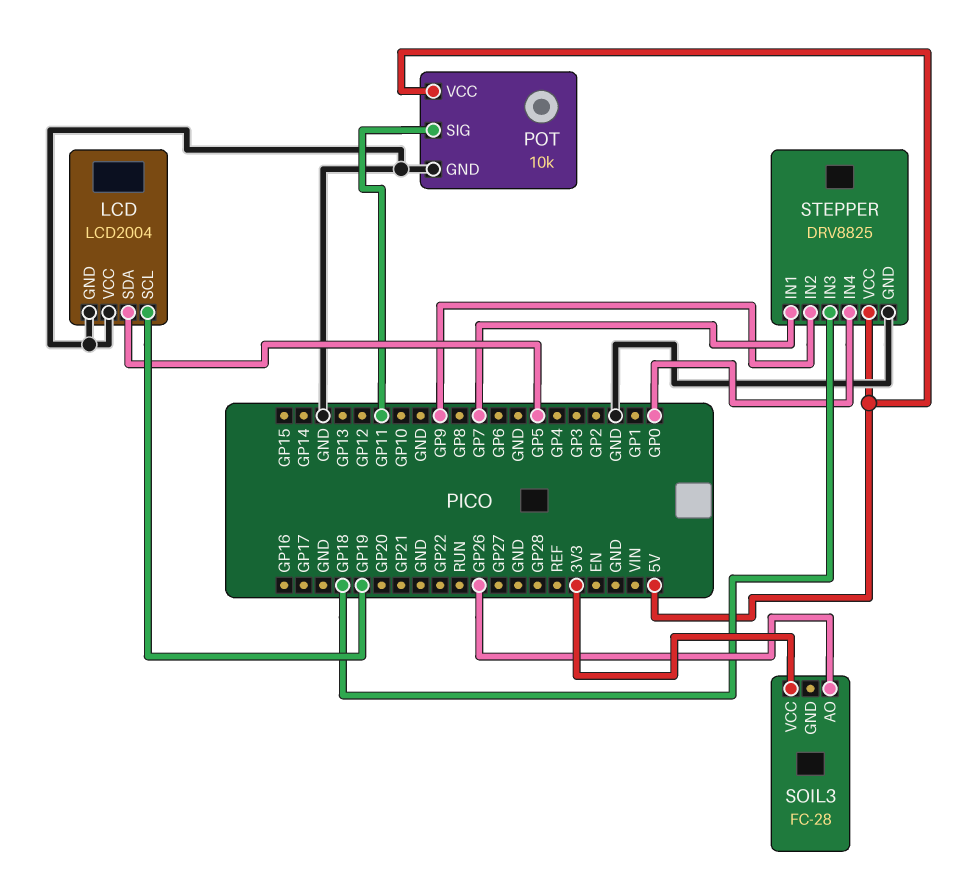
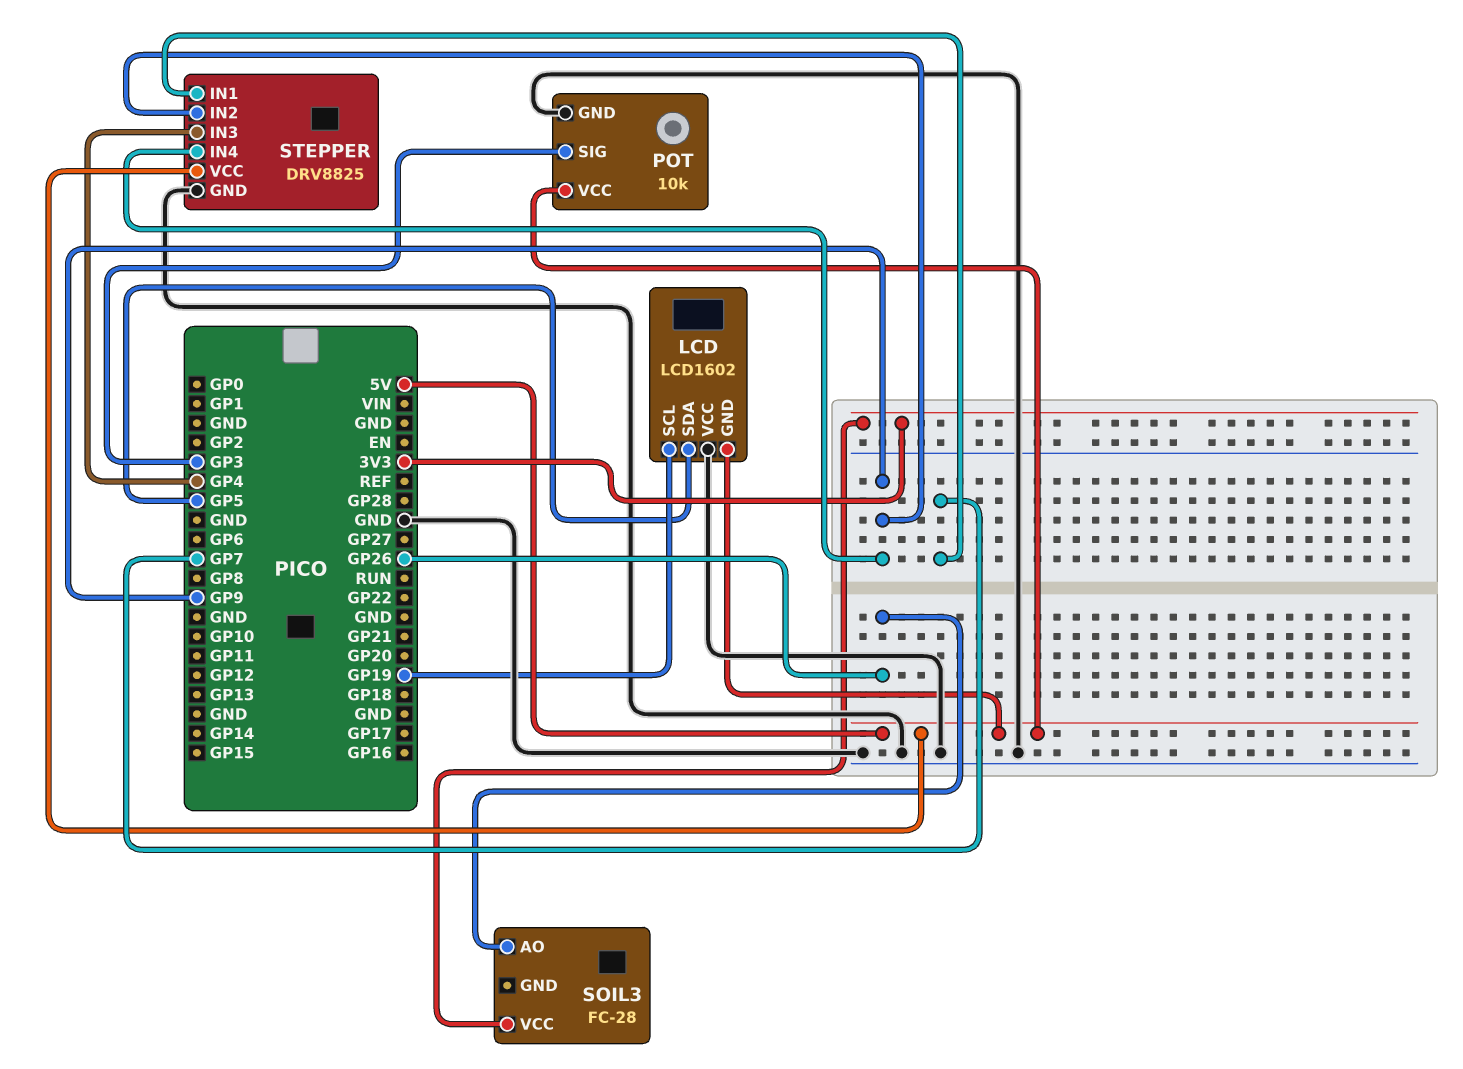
LCD: LCD2004 -> LCD1602
LCD pin GND: GND -> 5V
POT pin SIG: GP11 -> GP3
STEPPER pin IN3: GP18 -> GP4
STEPPER pin IN4: GP0 -> GP9

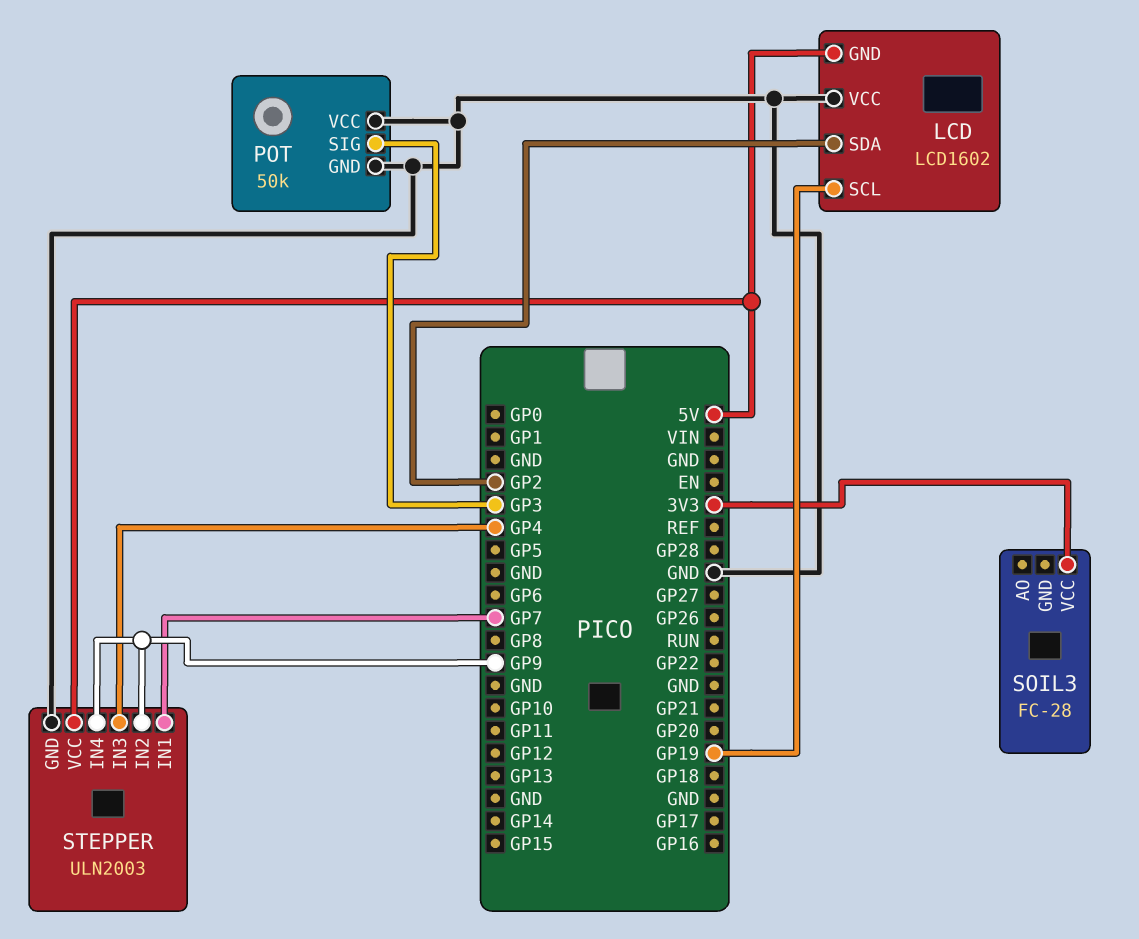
LCD pin SDA: GP5 -> GP2
POT: 10k -> 50k
POT pin VCC: 5V -> GND
SOIL3 pin AO: GP26 -> none
STEPPER: DRV8825 -> ULN2003

